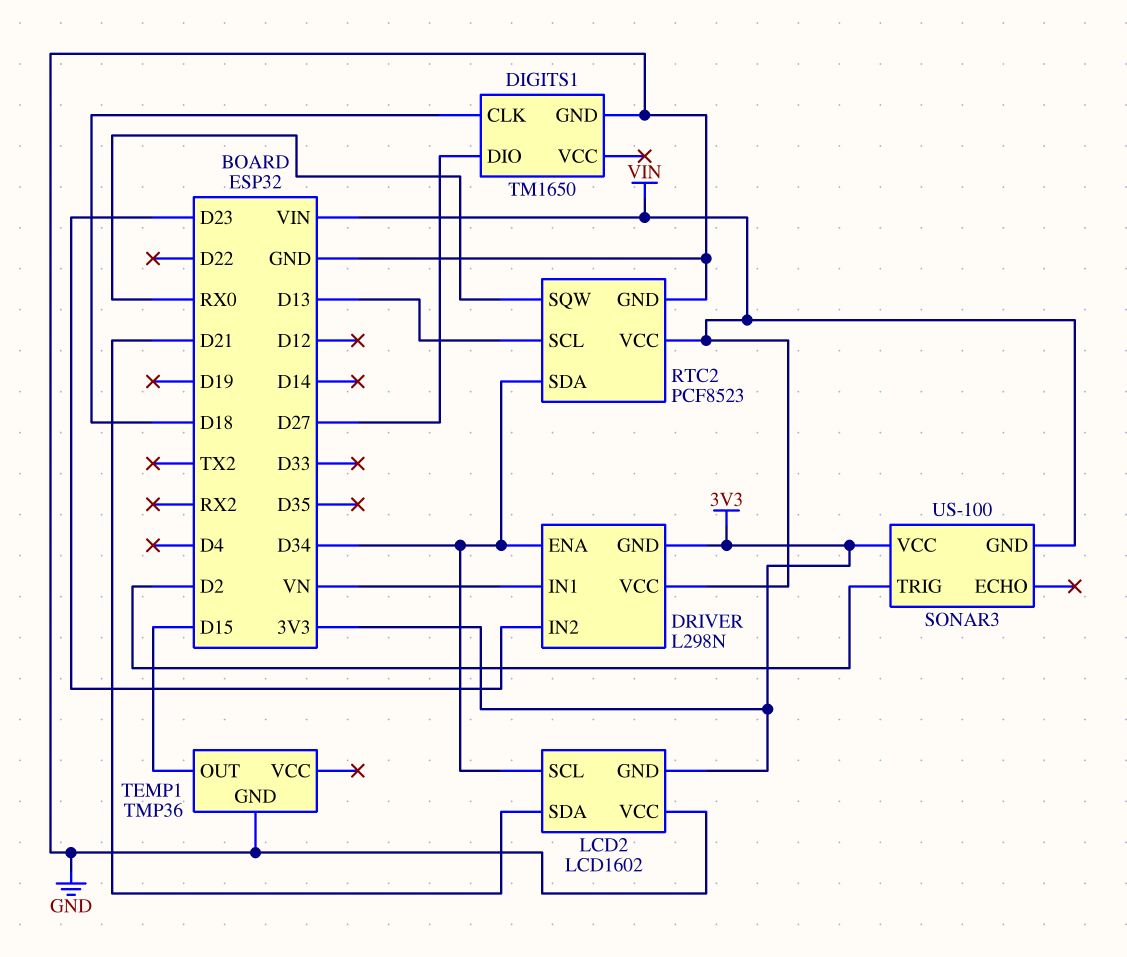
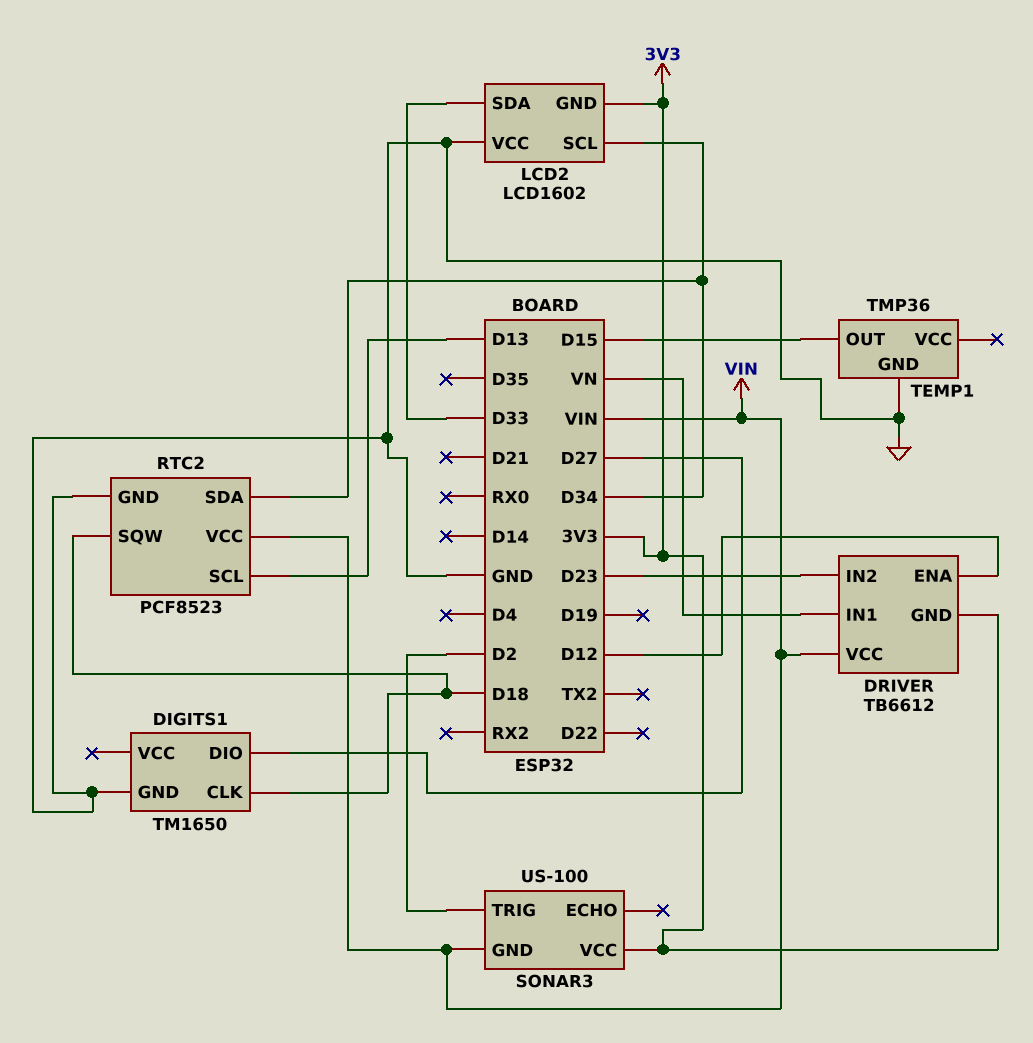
DRIVER: L298N -> TB6612
DRIVER pin ENA: D34 -> D12
LCD2 pin SDA: D21 -> D33
RTC2 pin SQW: RX0 -> D18

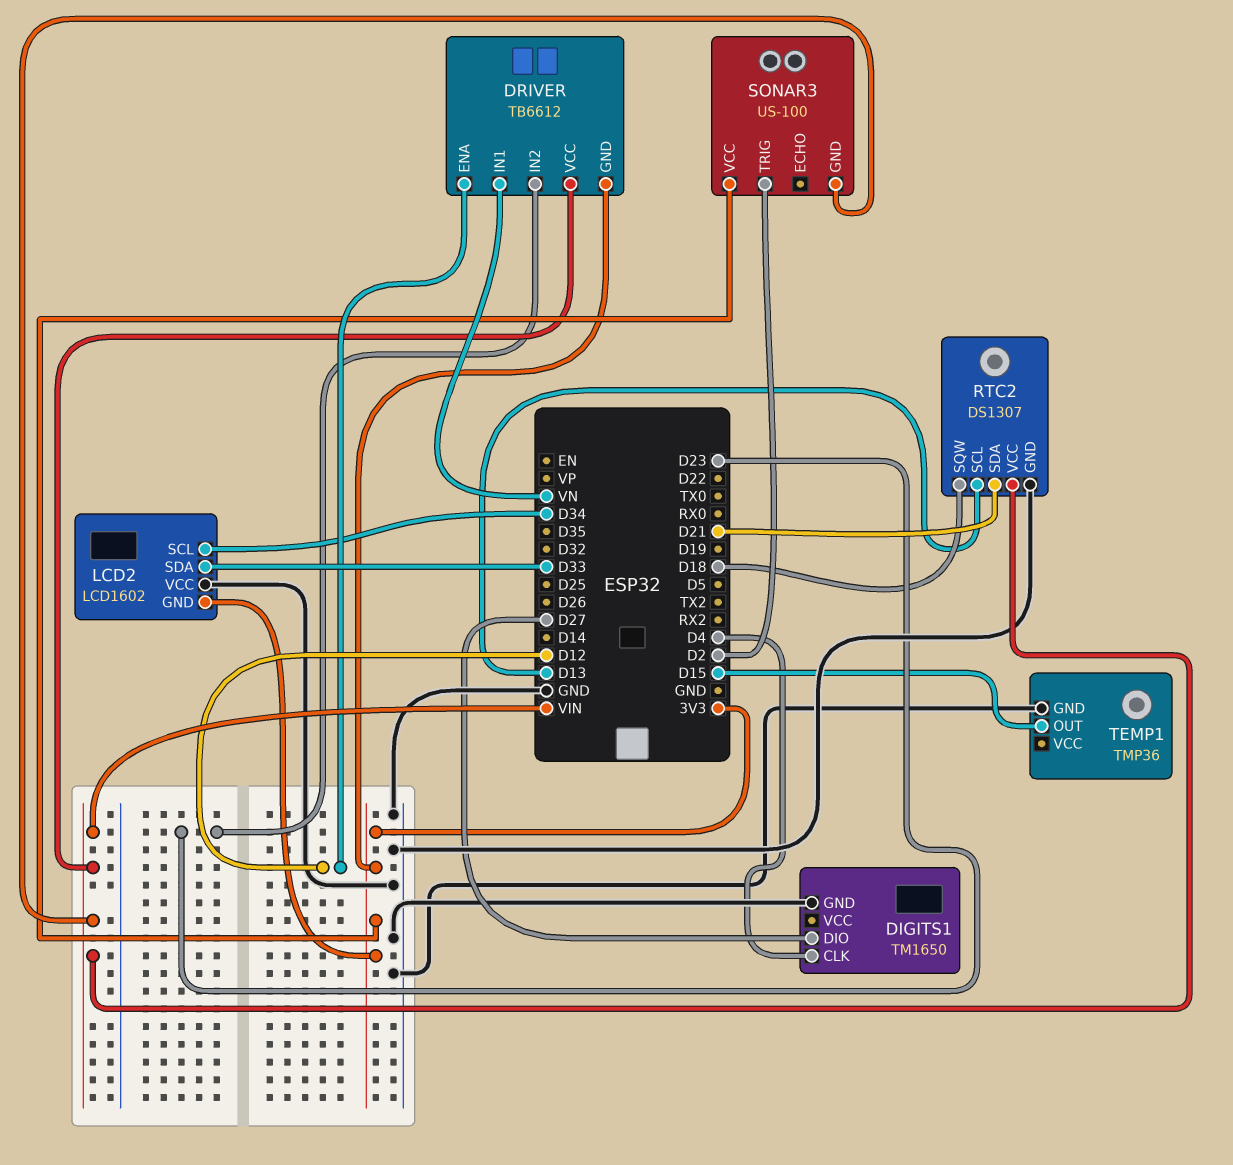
DIGITS1 pin CLK: D18 -> D4
RTC2: PCF8523 -> DS1307
RTC2 pin SDA: D34 -> D21

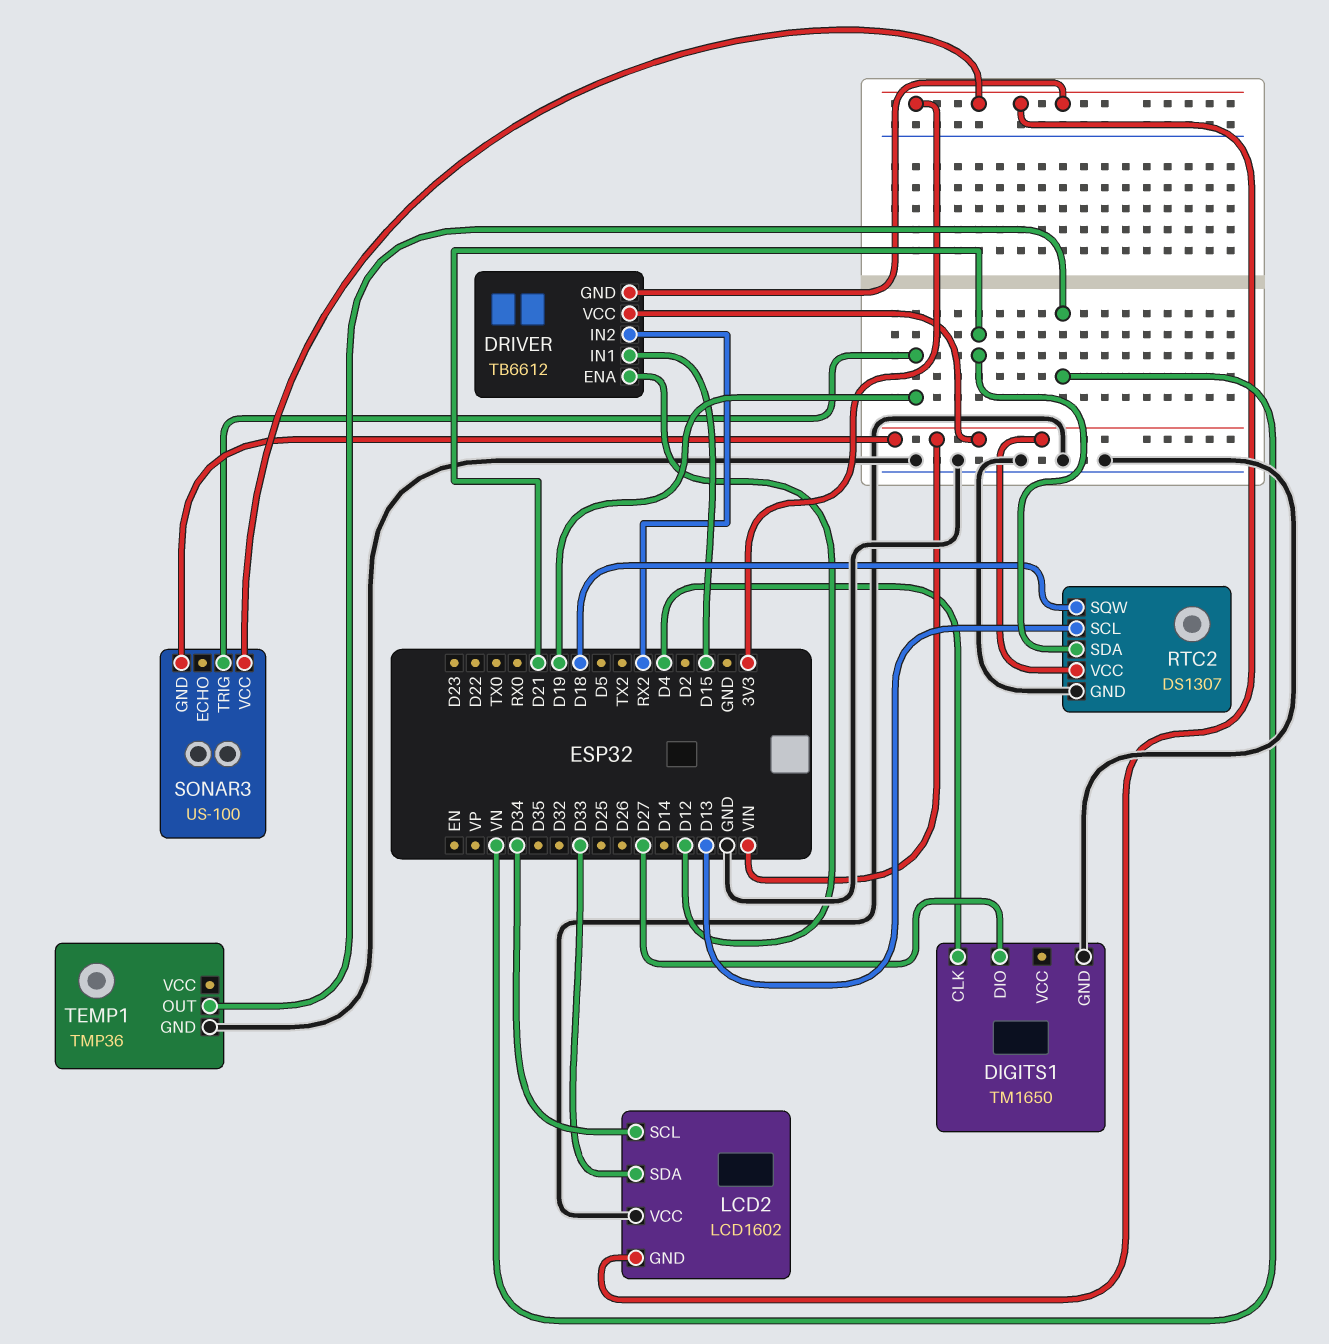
DRIVER pin IN1: VN -> D15
DRIVER pin IN2: D23 -> RX2
SONAR3 pin TRIG: D2 -> D19
TEMP1 pin OUT: D15 -> VN

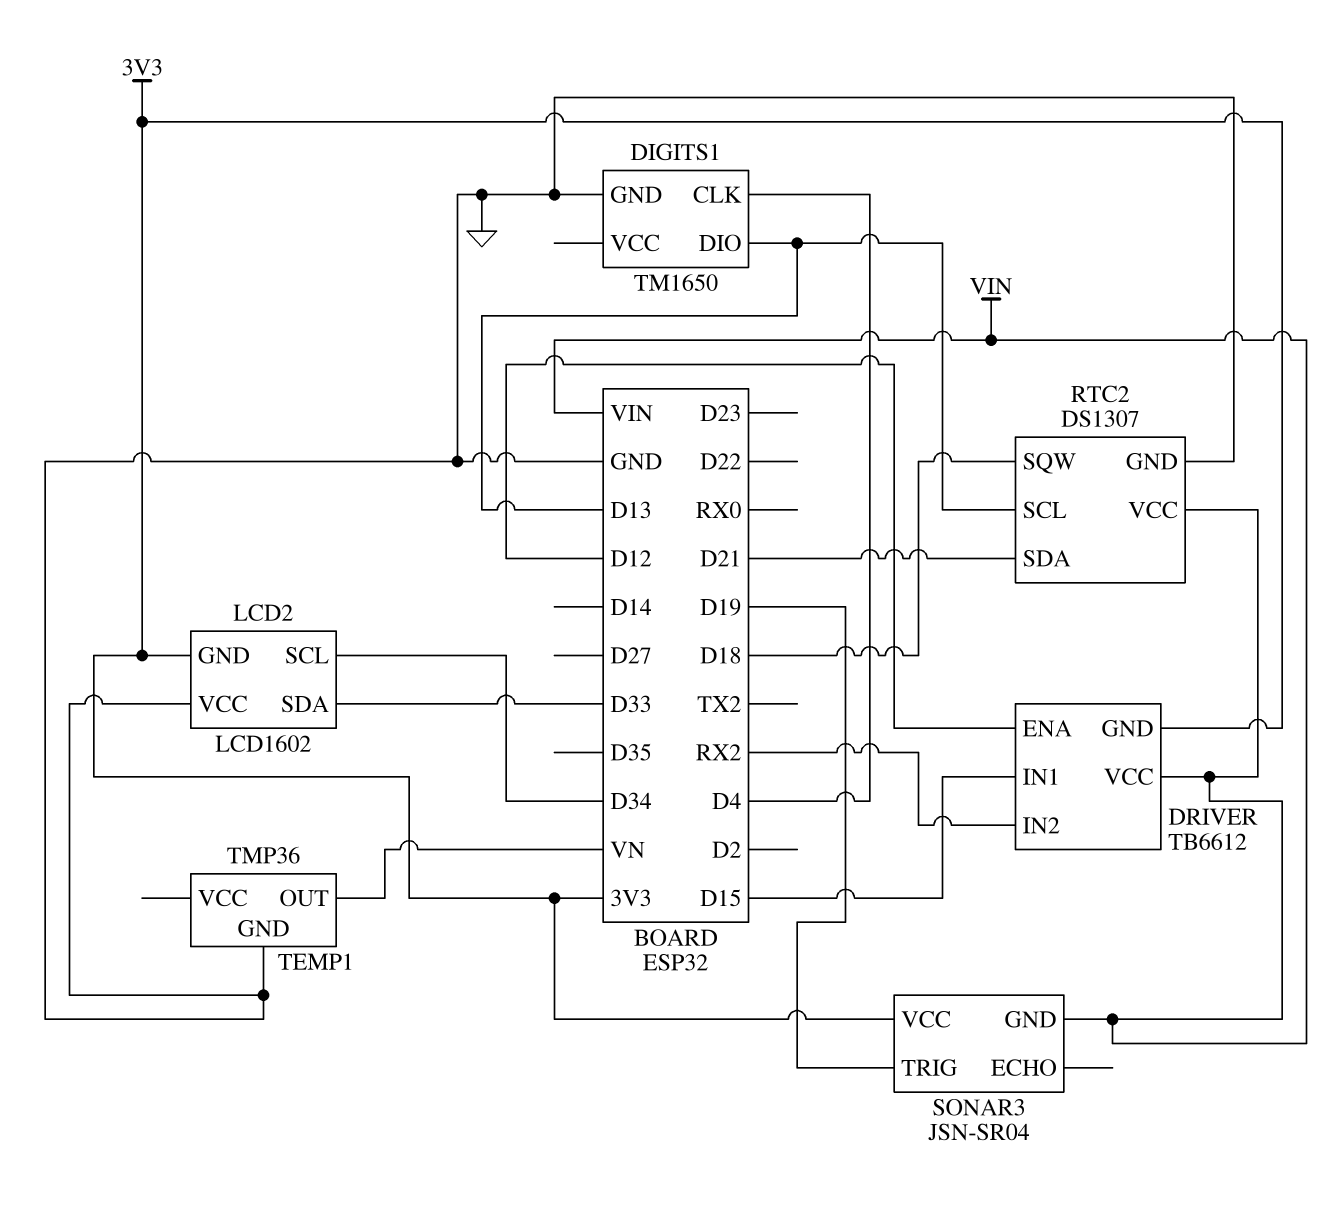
DIGITS1 pin DIO: D27 -> D13
SONAR3: US-100 -> JSN-SR04

